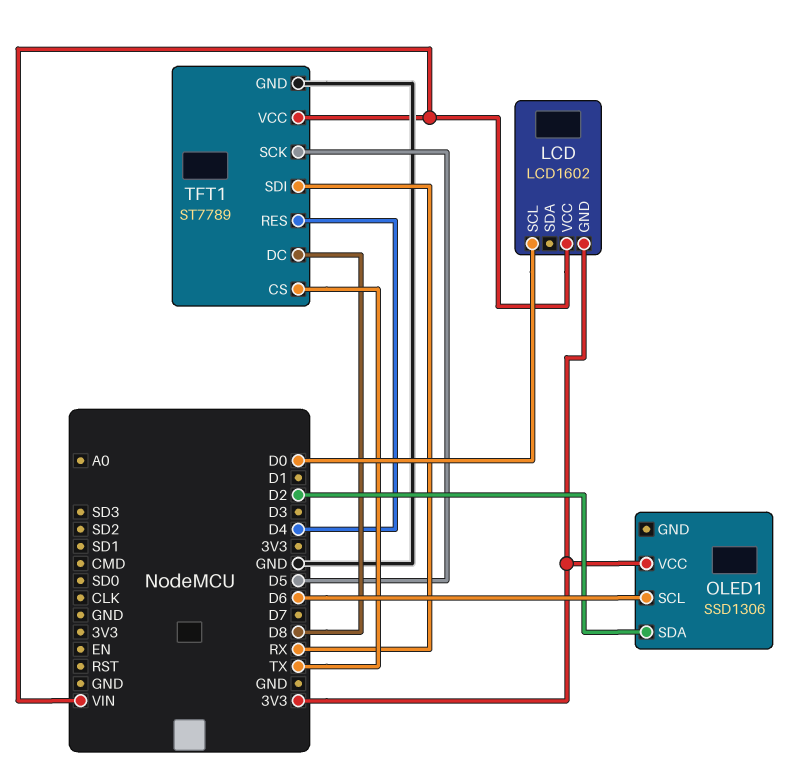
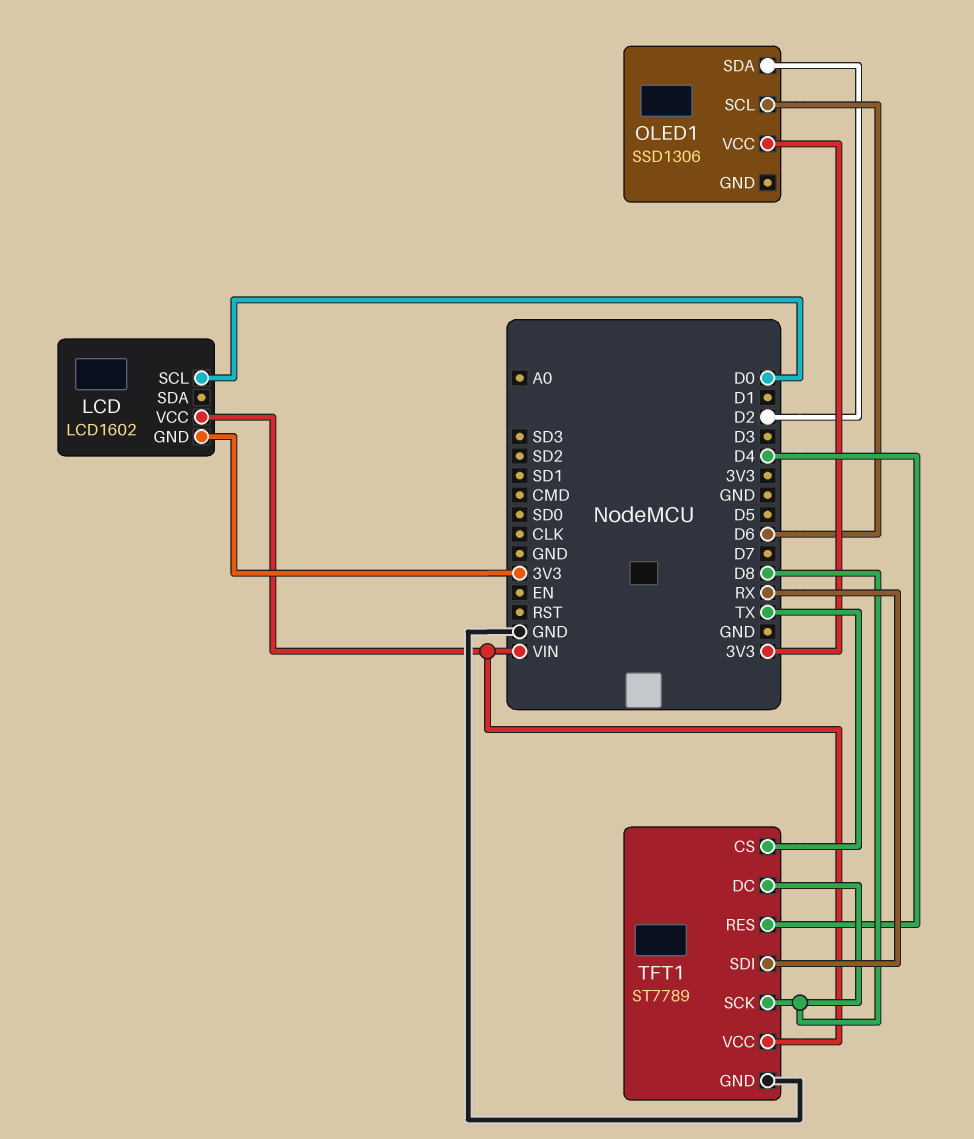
TFT1 pin SCK: D5 -> D8

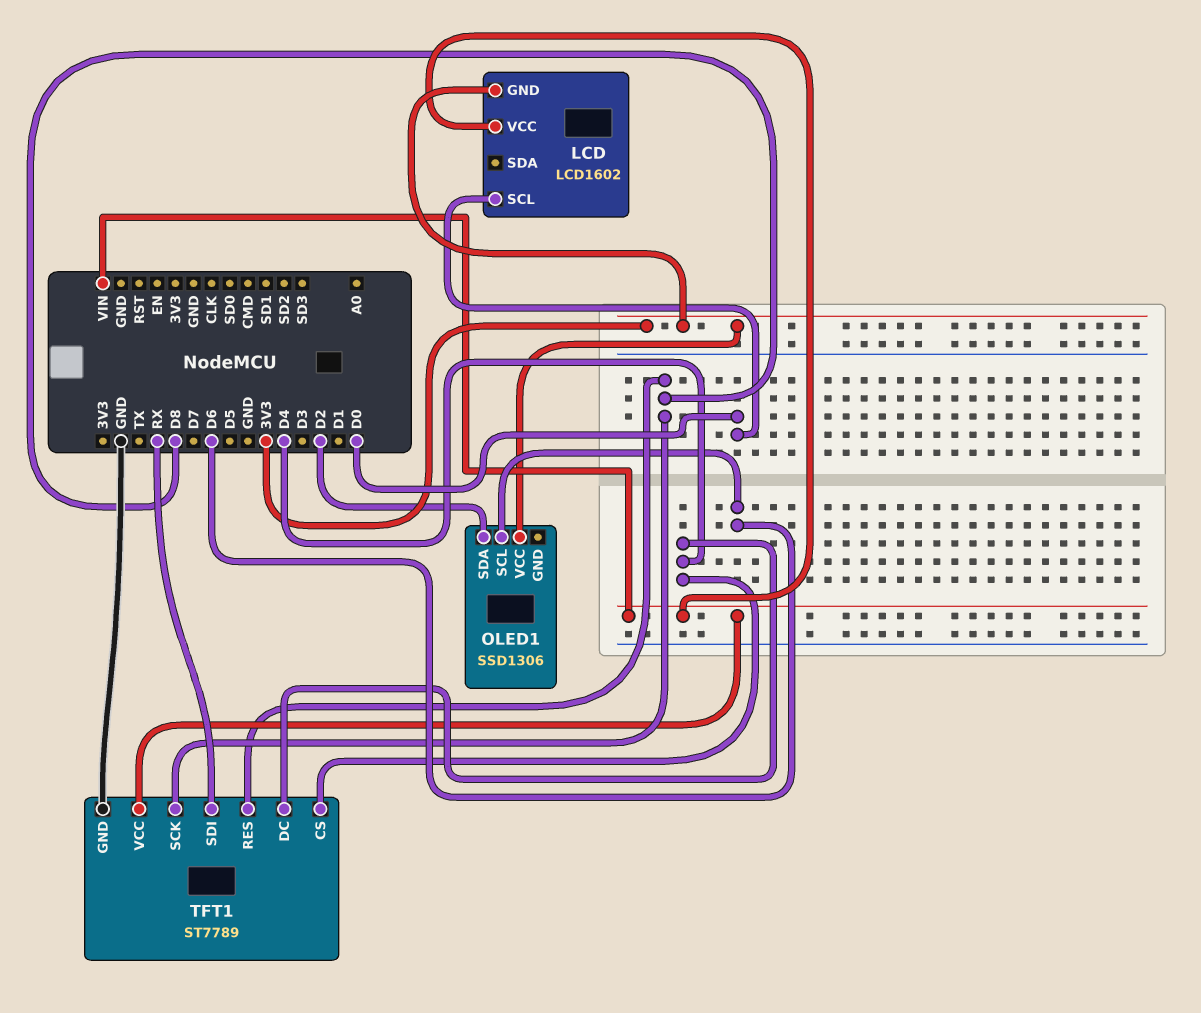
TFT1 pin CS: TX -> D4
TFT1 pin DC: D8 -> D4
TFT1 pin RES: D4 -> D8

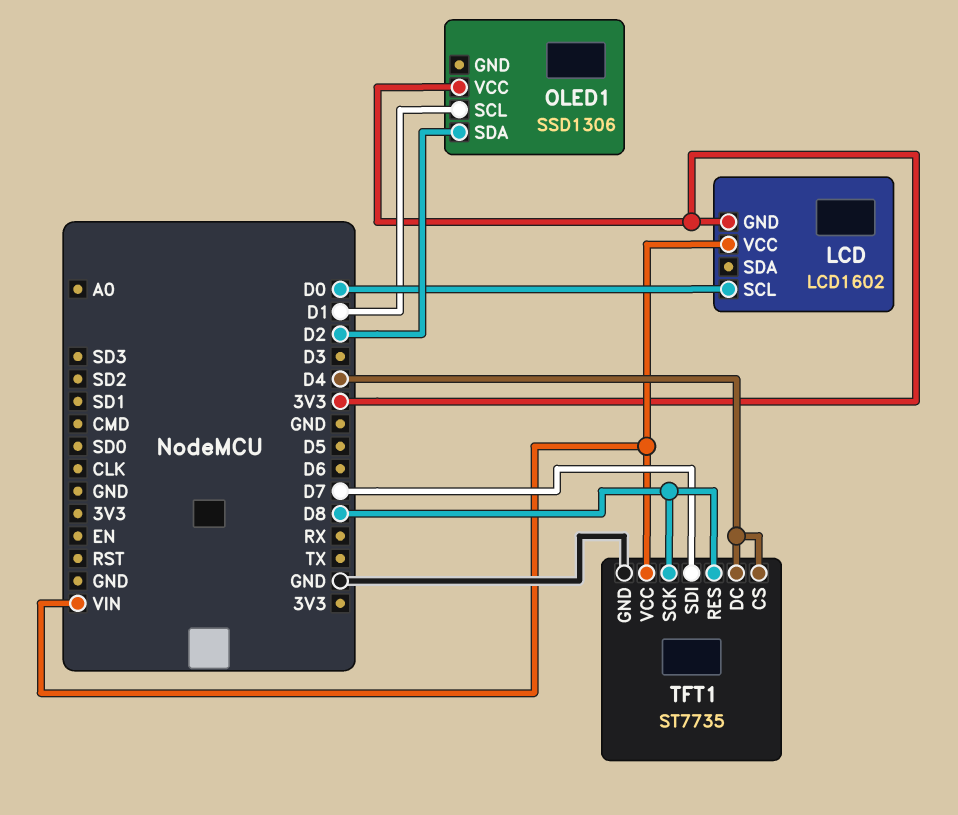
OLED1 pin SCL: D6 -> D1
TFT1: ST7789 -> ST7735
TFT1 pin SDI: RX -> D7

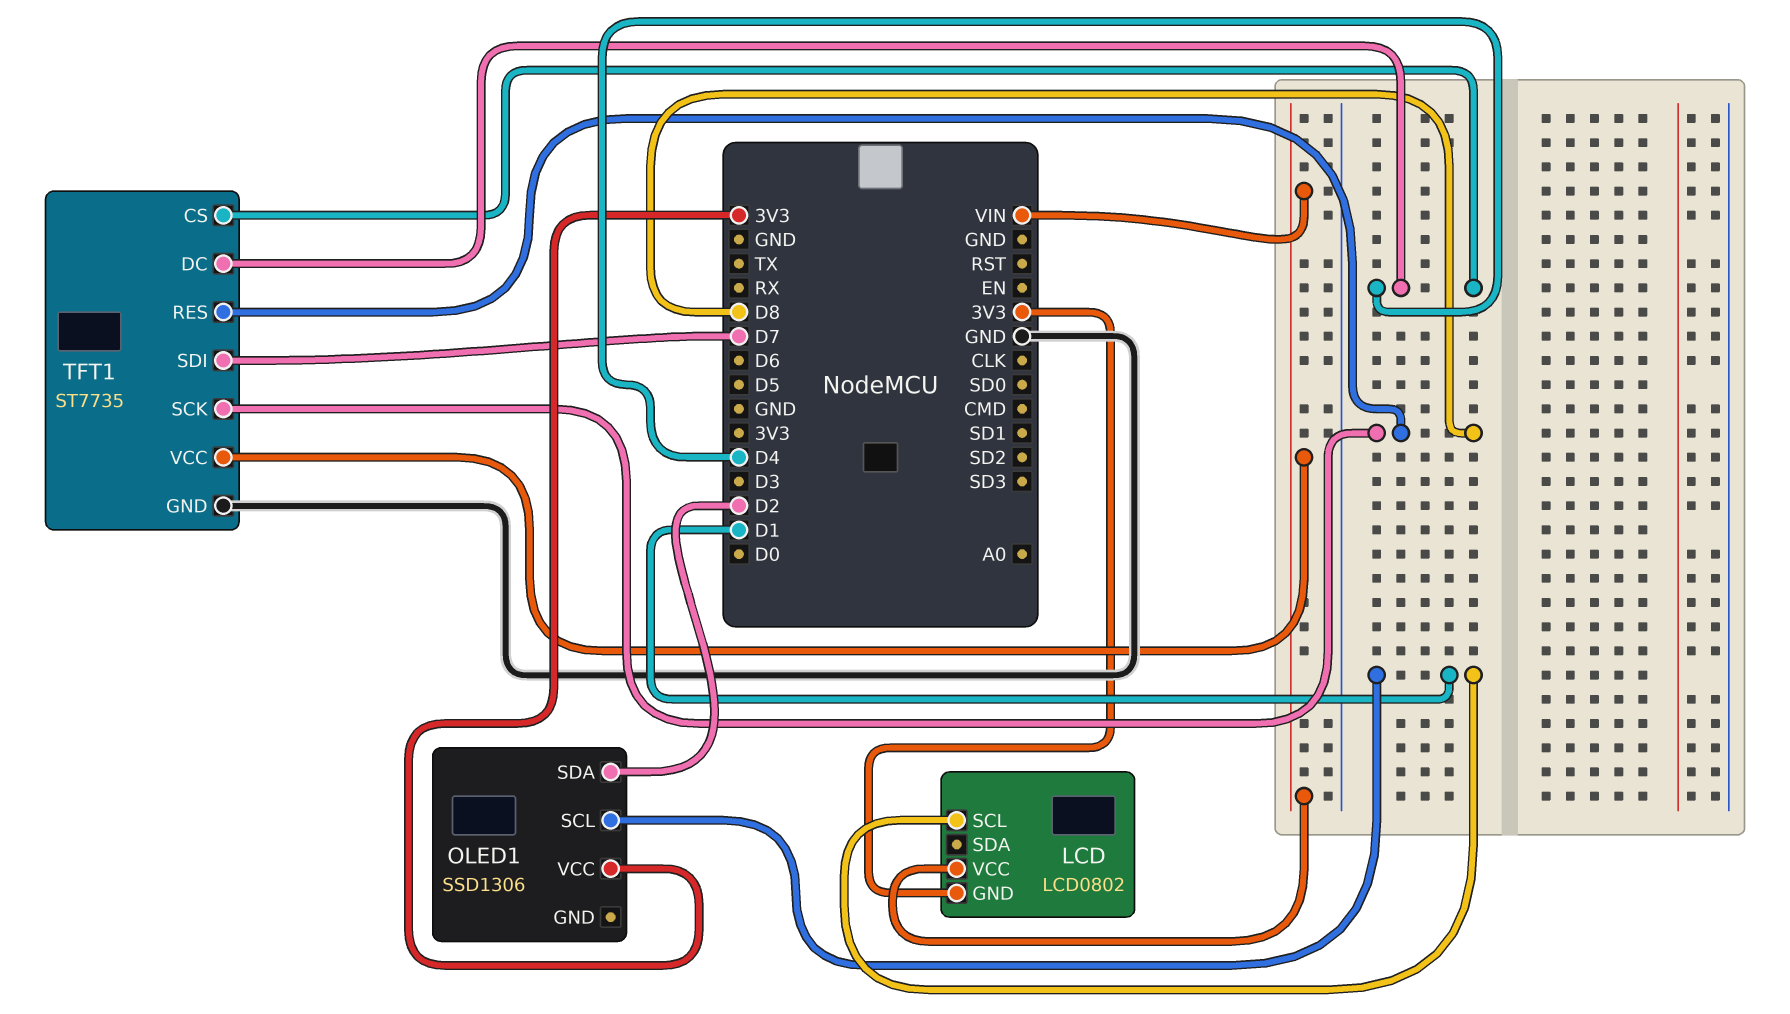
LCD: LCD1602 -> LCD0802
LCD pin SCL: D0 -> D1

